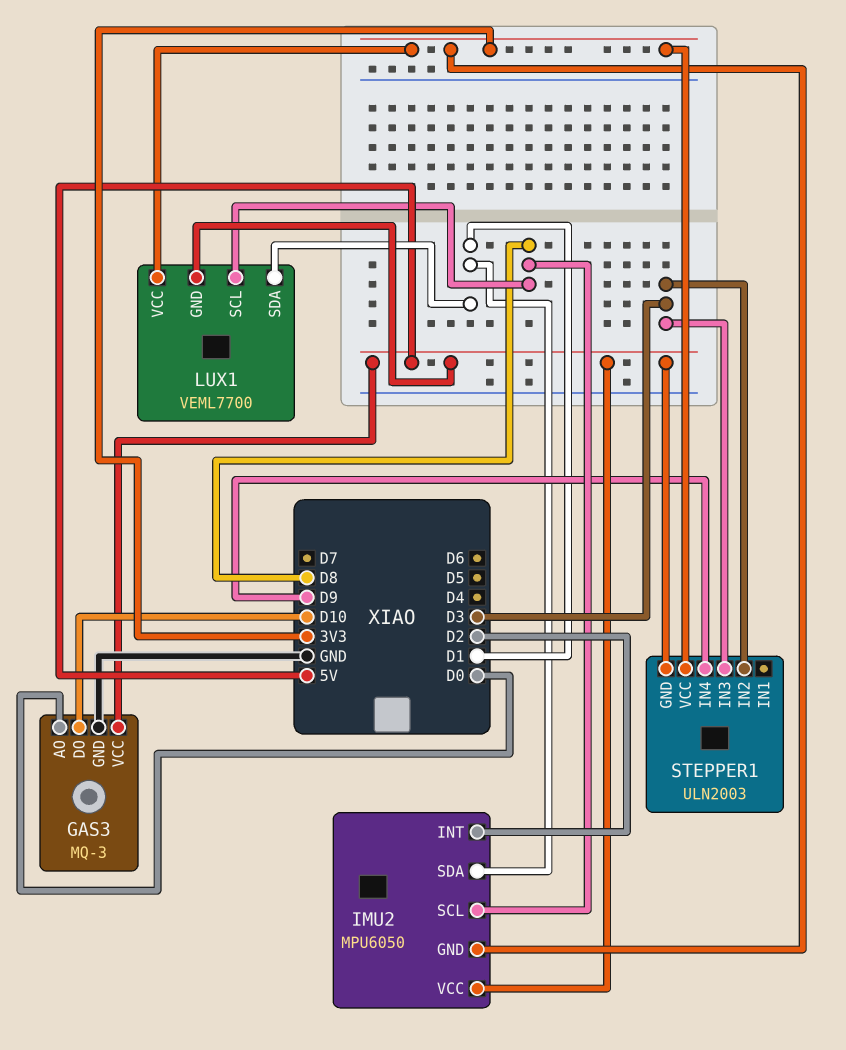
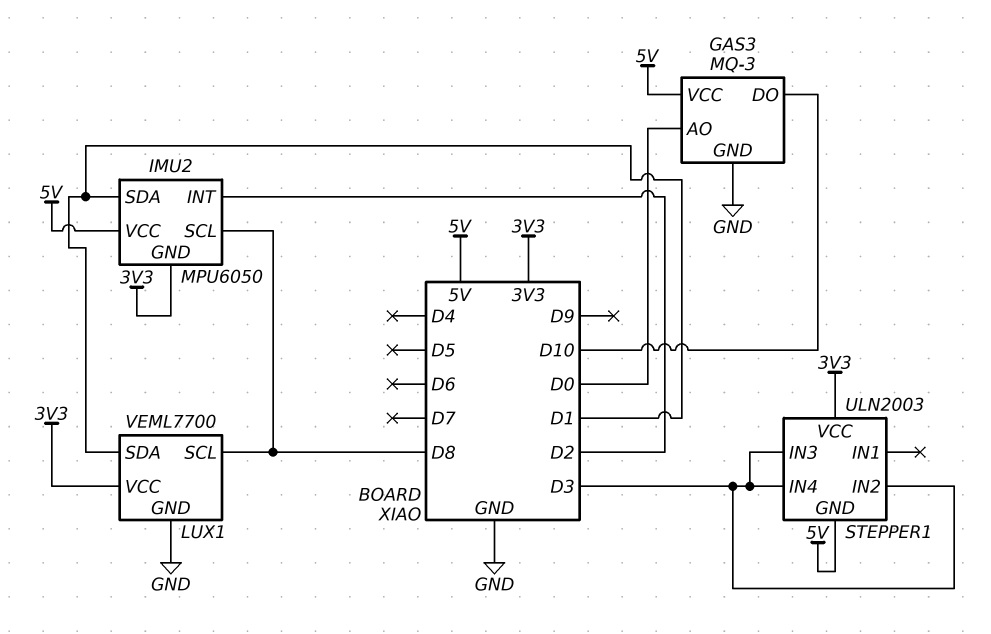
LUX1 pin GND: 5V -> GND
STEPPER1 pin IN4: D9 -> D3

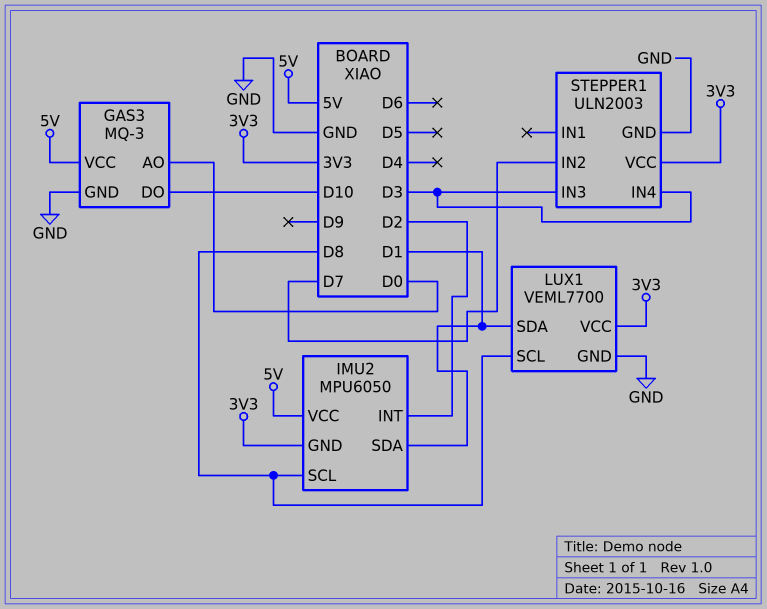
STEPPER1 pin GND: 5V -> GND
STEPPER1 pin IN2: D3 -> D7

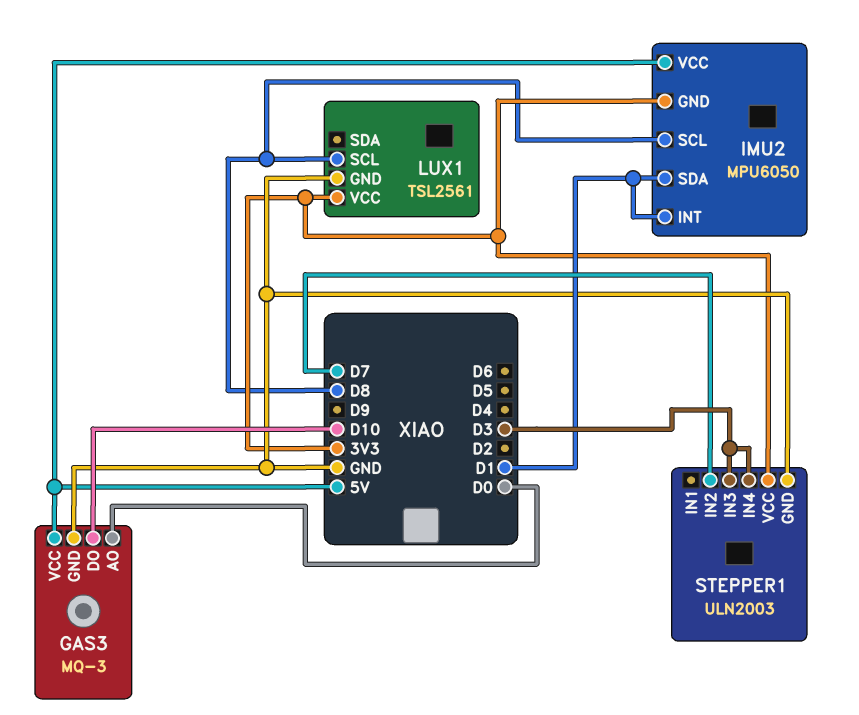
IMU2 pin INT: D2 -> D1
LUX1: VEML7700 -> TSL2561
LUX1 pin SDA: D1 -> none

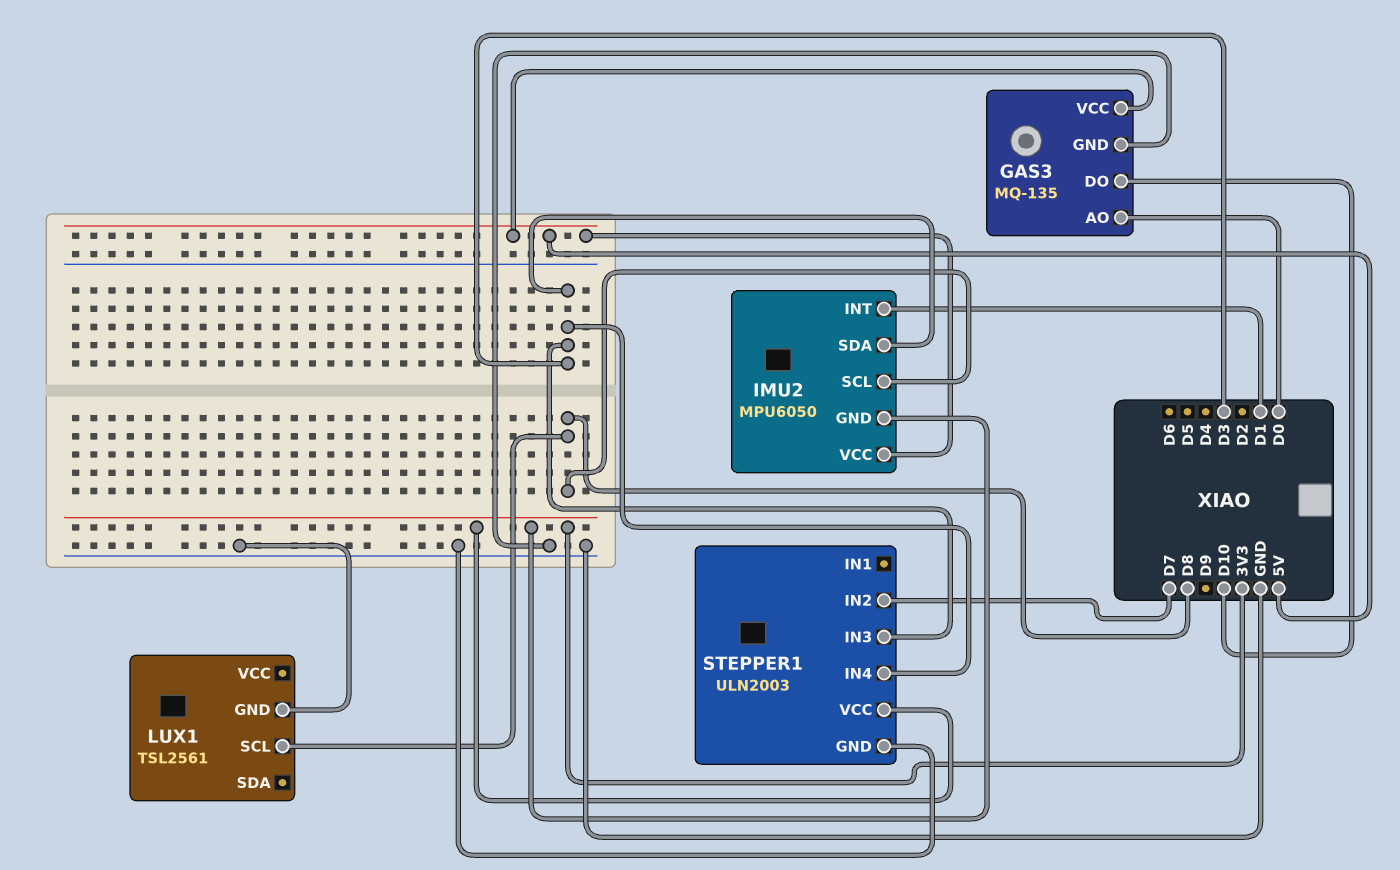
GAS3: MQ-3 -> MQ-135
IMU2 pin SDA: D1 -> D3
LUX1 pin VCC: 3V3 -> none

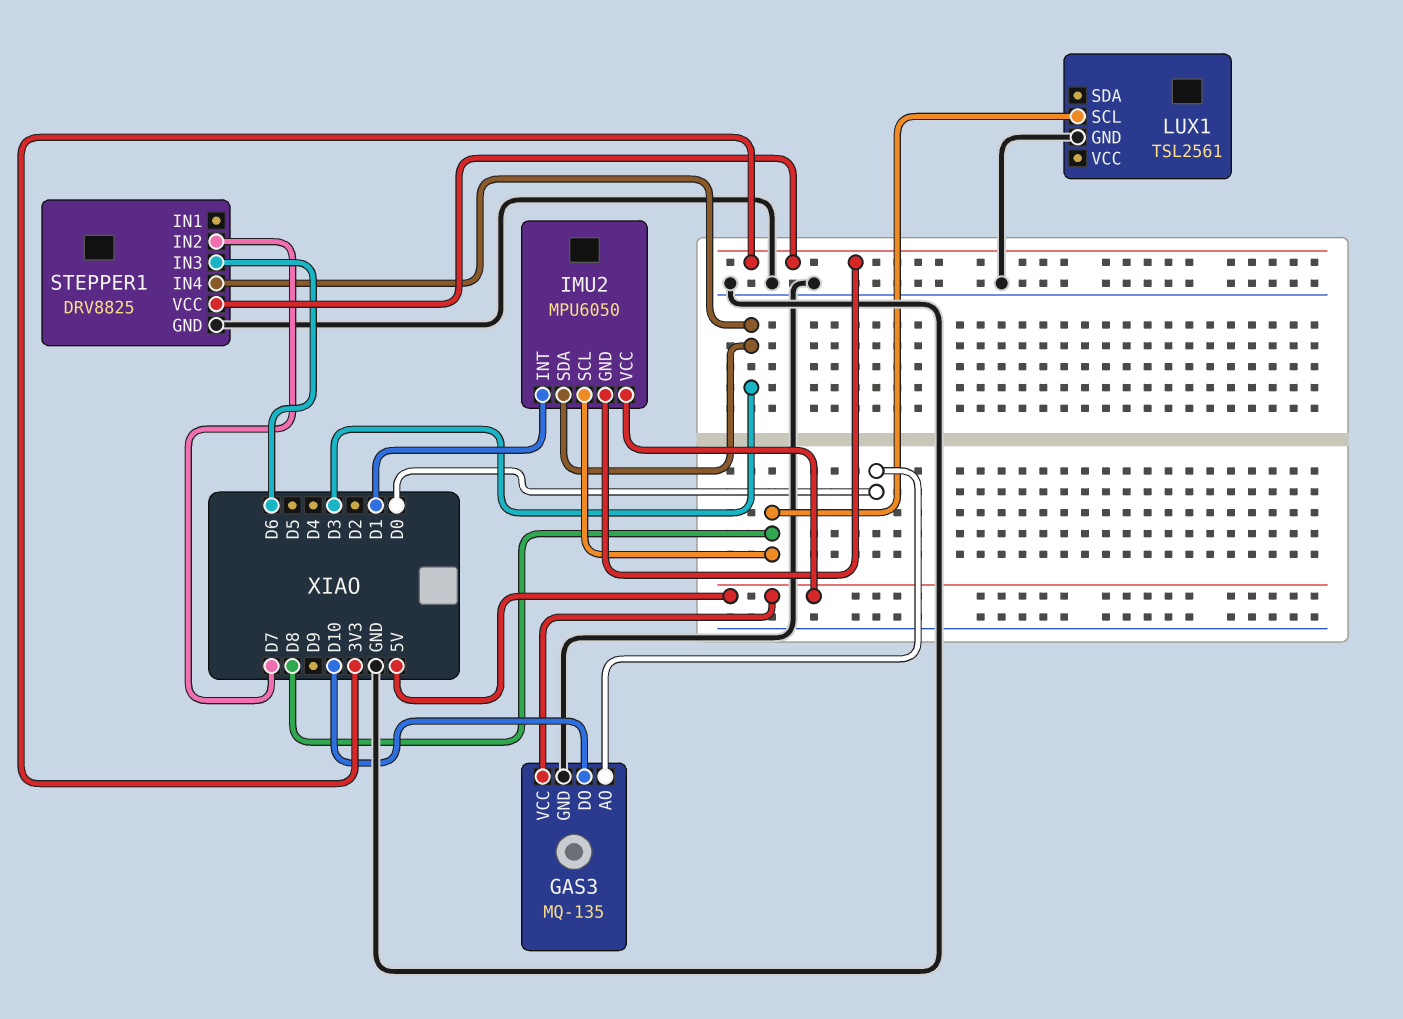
STEPPER1: ULN2003 -> DRV8825
STEPPER1 pin IN3: D3 -> D6

